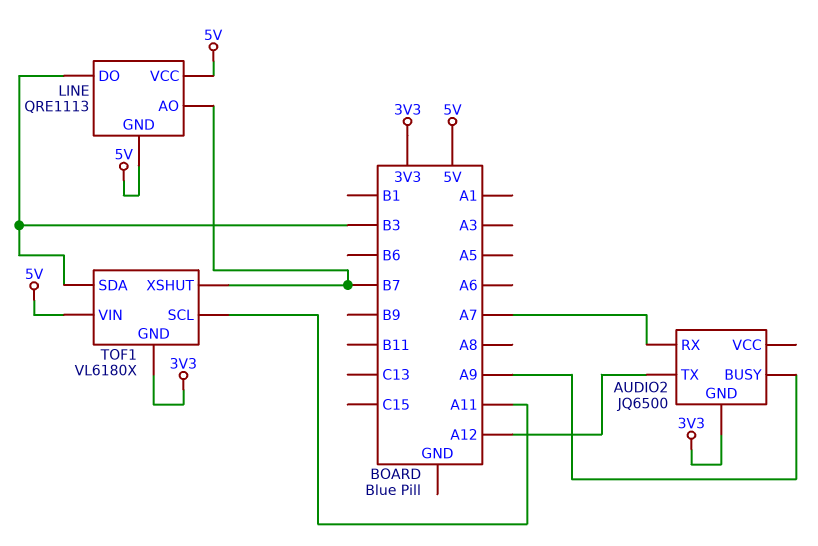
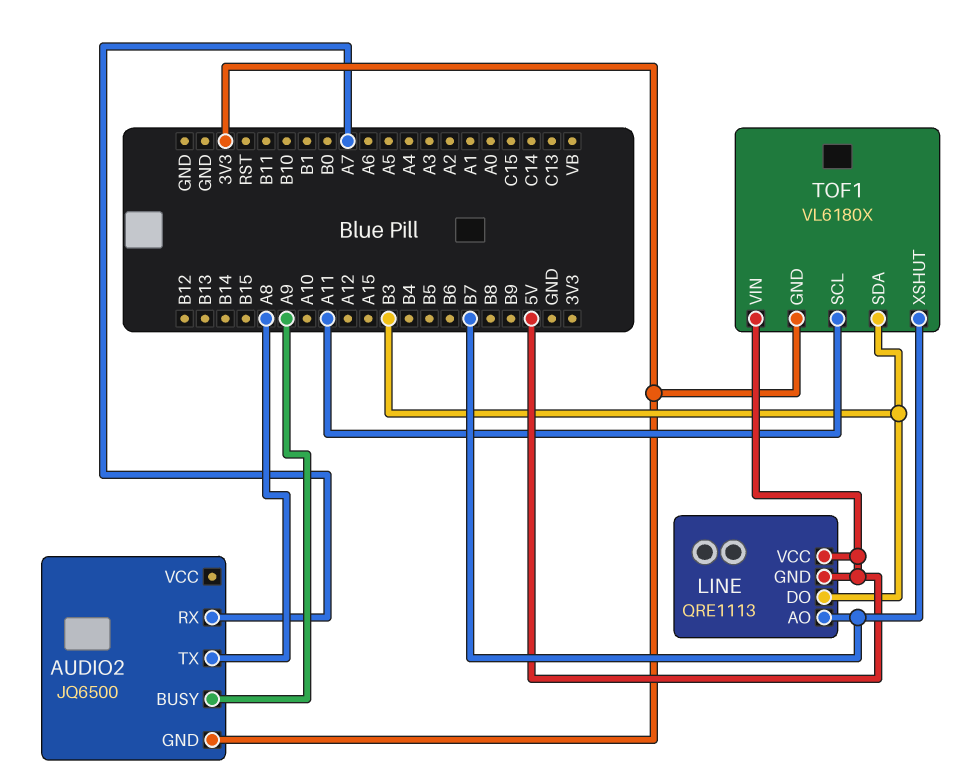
AUDIO2 pin TX: A12 -> A8

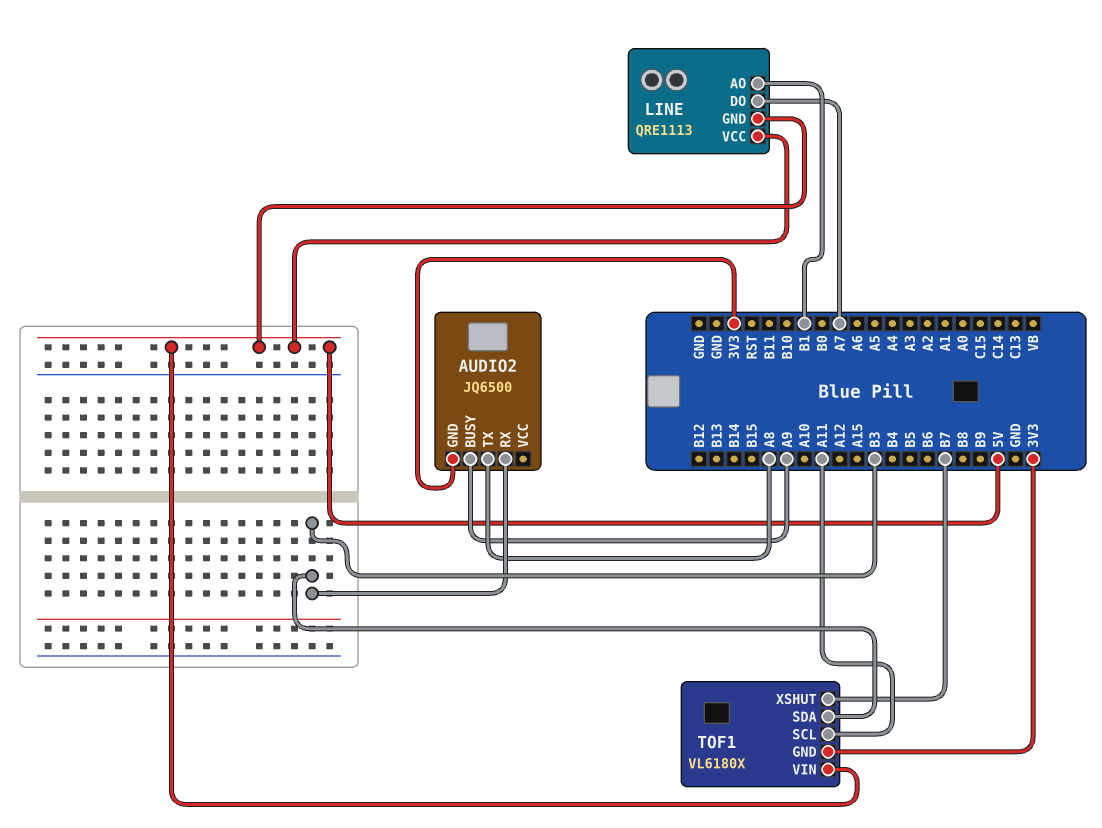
AUDIO2 pin RX: A7 -> B3
LINE pin AO: B7 -> B1
LINE pin DO: B3 -> A7

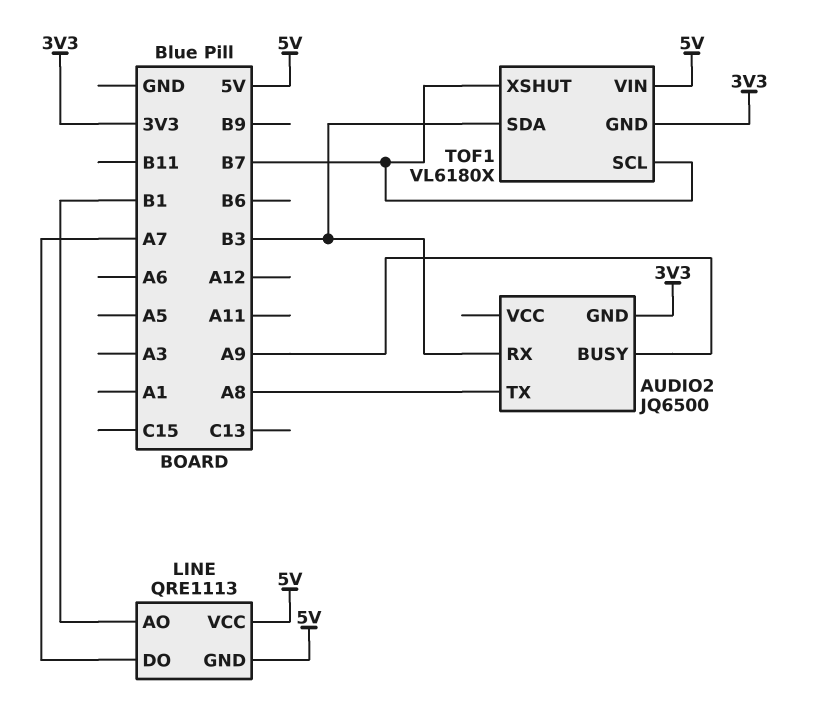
TOF1 pin SCL: A11 -> B7

